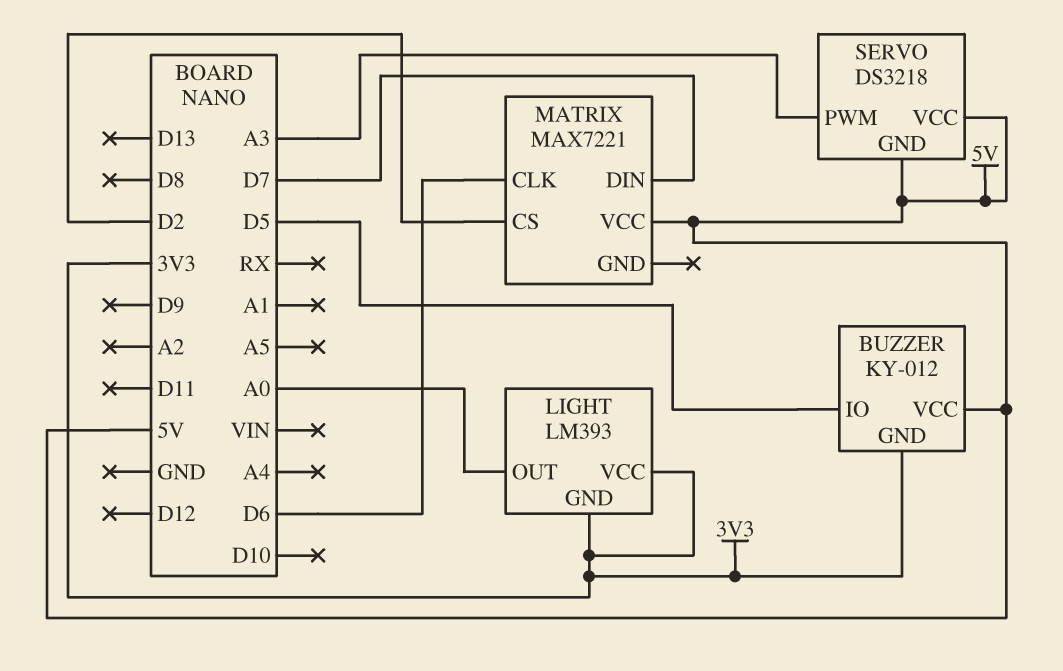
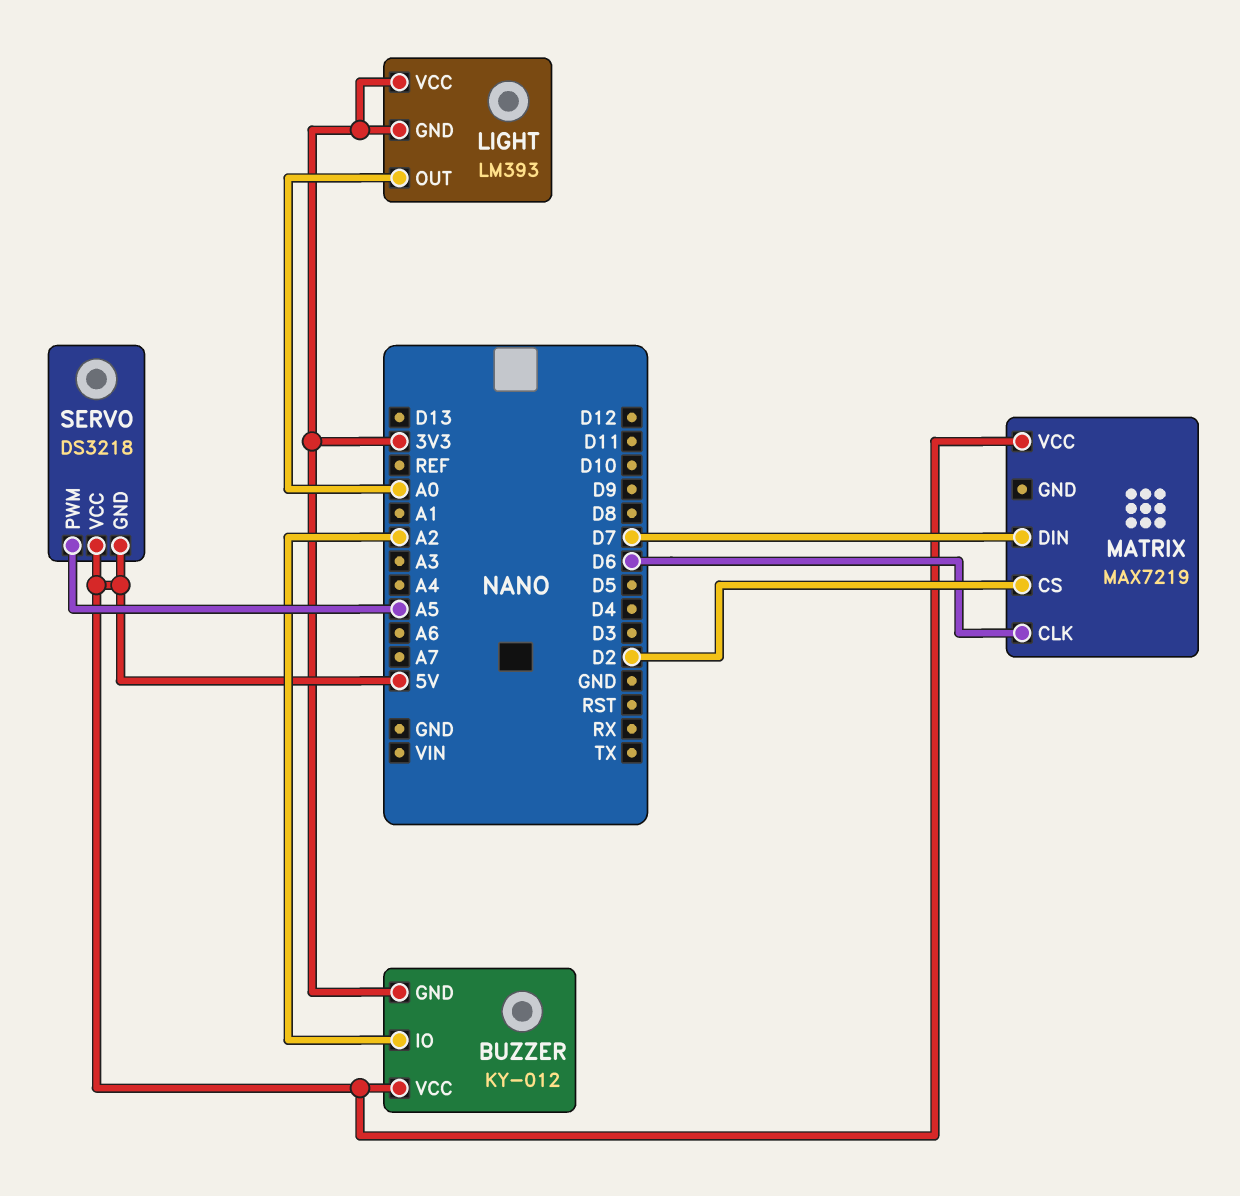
BUZZER pin IO: D5 -> A2
MATRIX: MAX7221 -> MAX7219
SERVO pin PWM: A3 -> A5

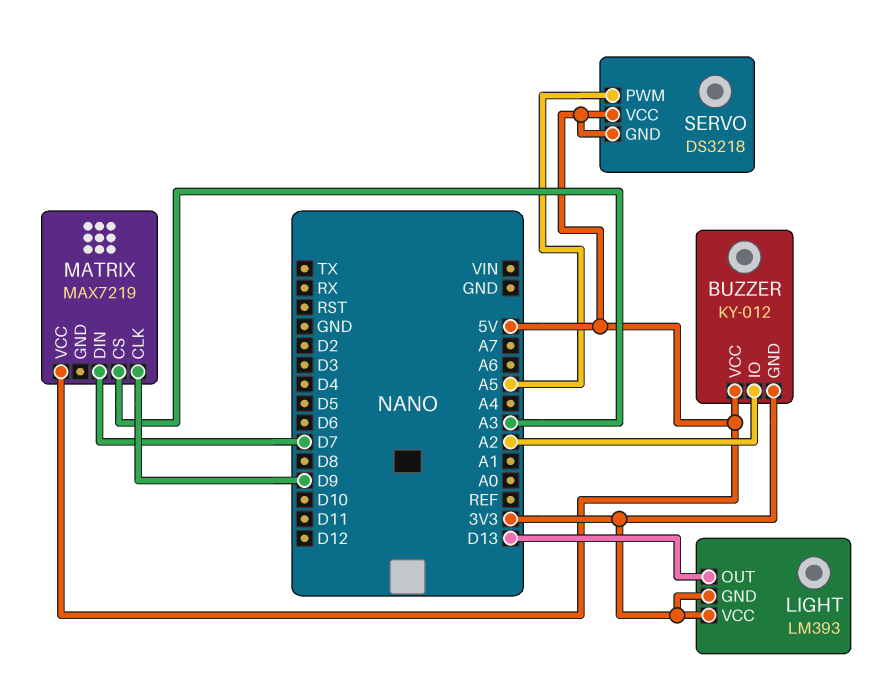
LIGHT pin OUT: A0 -> D13
MATRIX pin CLK: D6 -> D9
MATRIX pin CS: D2 -> A3

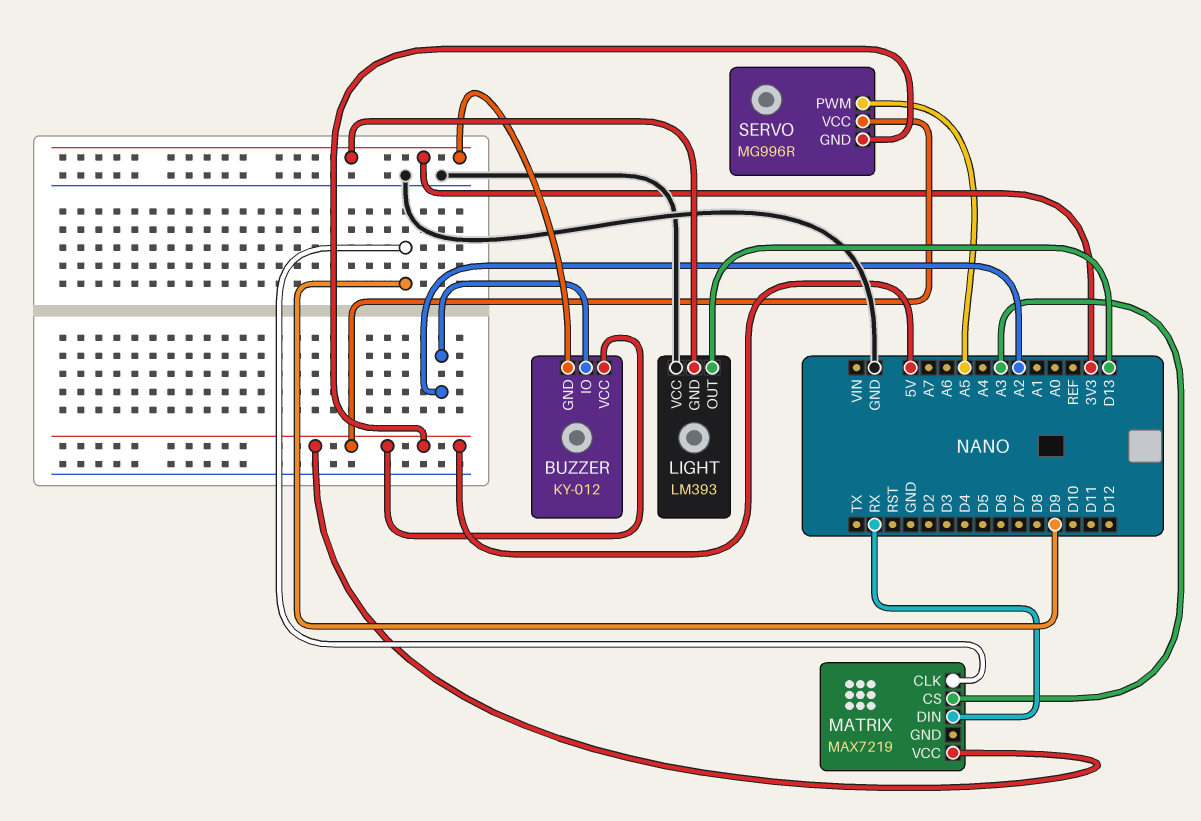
LIGHT pin VCC: 3V3 -> GND
MATRIX pin DIN: D7 -> RX
SERVO: DS3218 -> MG996R

